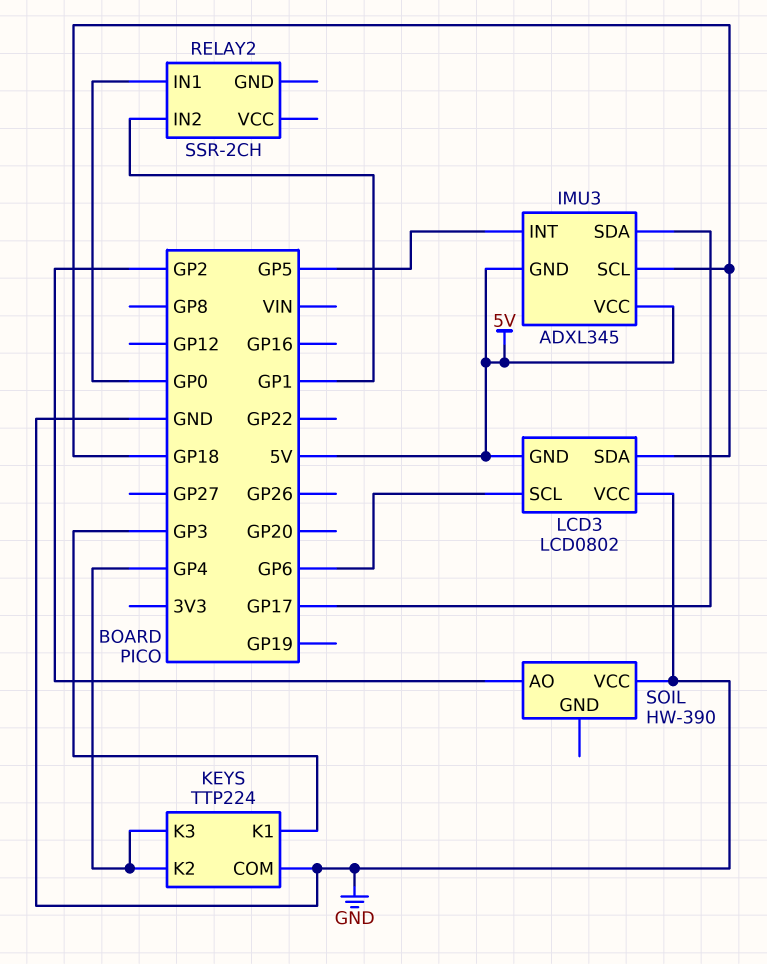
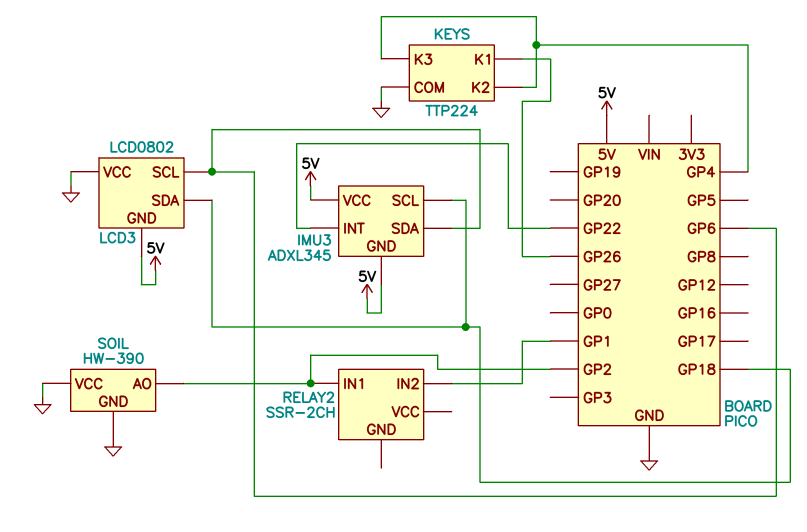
IMU3 pin INT: GP5 -> GP22
IMU3 pin SDA: GP17 -> GP6
KEYS pin K1: GP3 -> GP26
RELAY2 pin IN1: GP0 -> GP2
SOIL pin GND: none -> GND

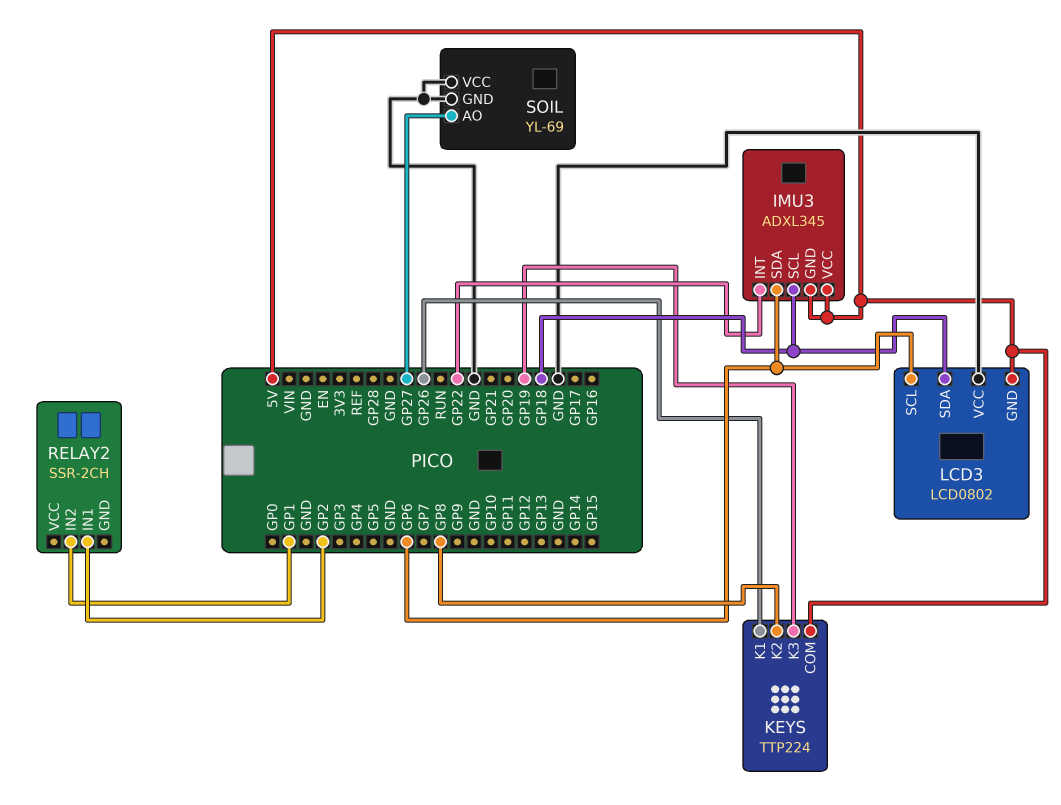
KEYS pin COM: GND -> 5V
KEYS pin K2: GP4 -> GP8
KEYS pin K3: GP4 -> GP19
SOIL: HW-390 -> YL-69
SOIL pin AO: GP2 -> GP27

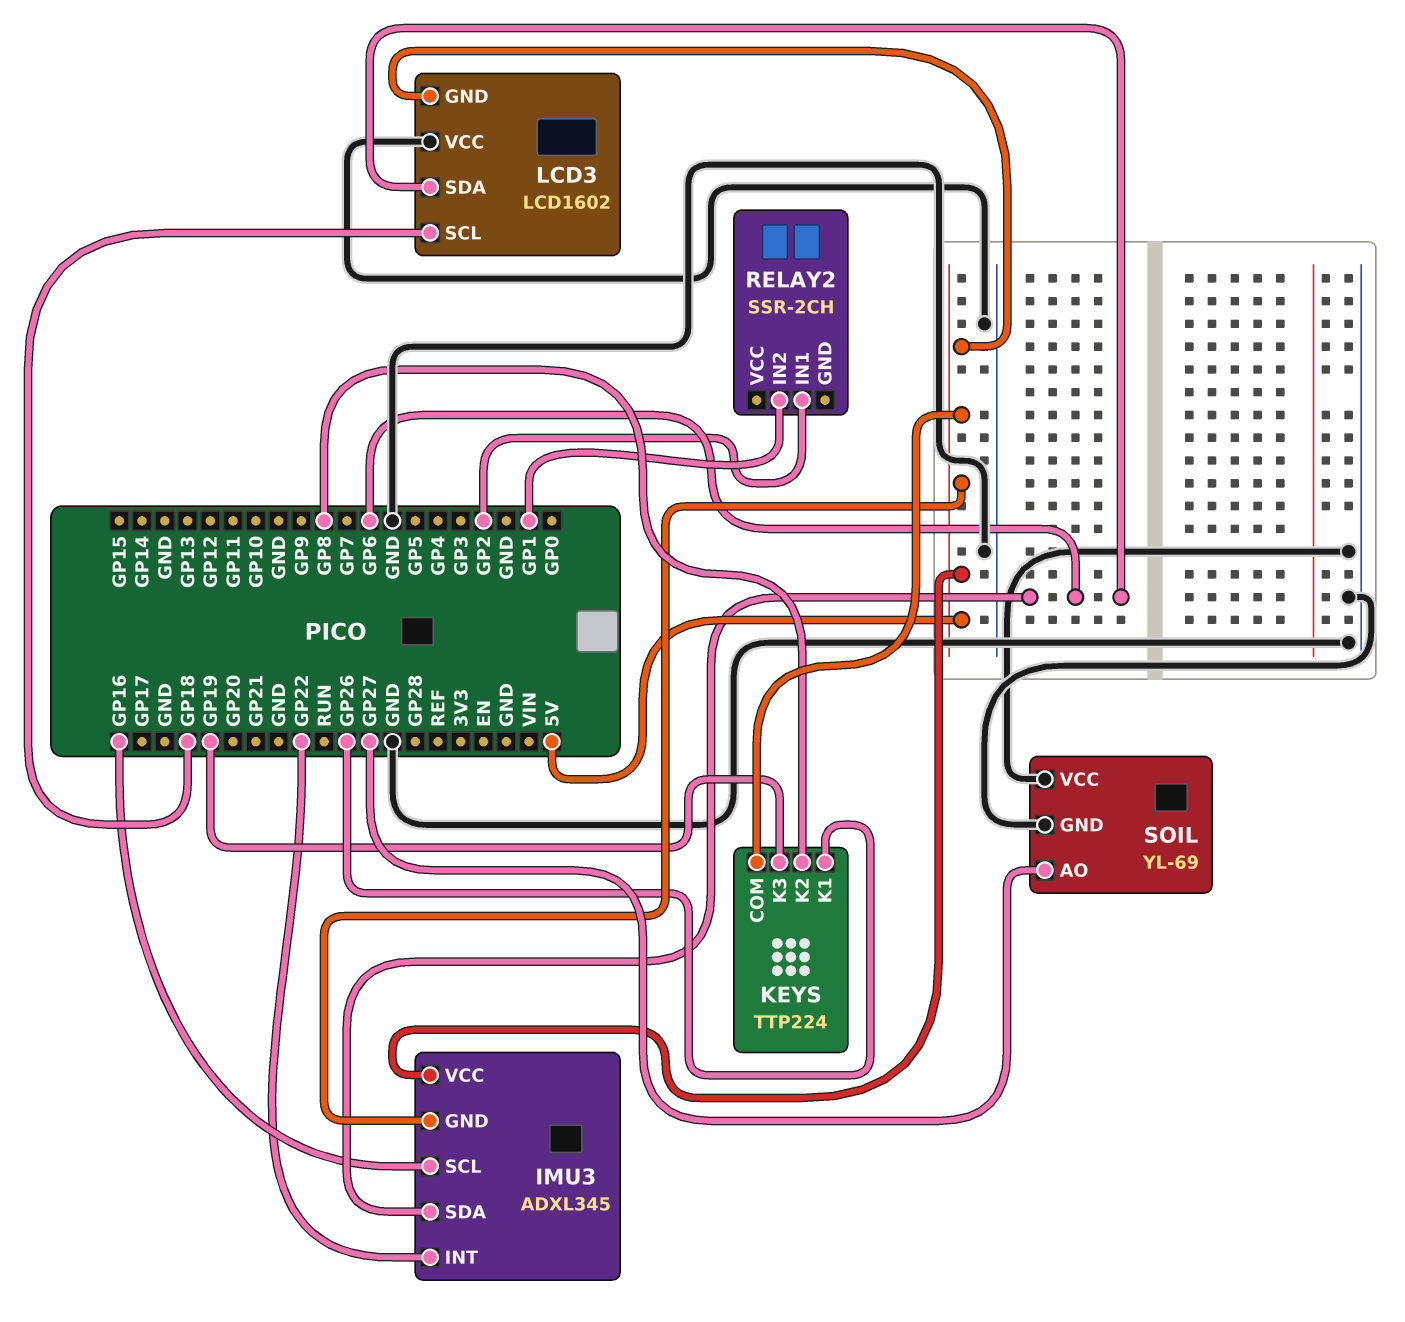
IMU3 pin SCL: GP18 -> GP16
LCD3: LCD0802 -> LCD1602
LCD3 pin SCL: GP6 -> GP18
LCD3 pin SDA: GP18 -> GP6

